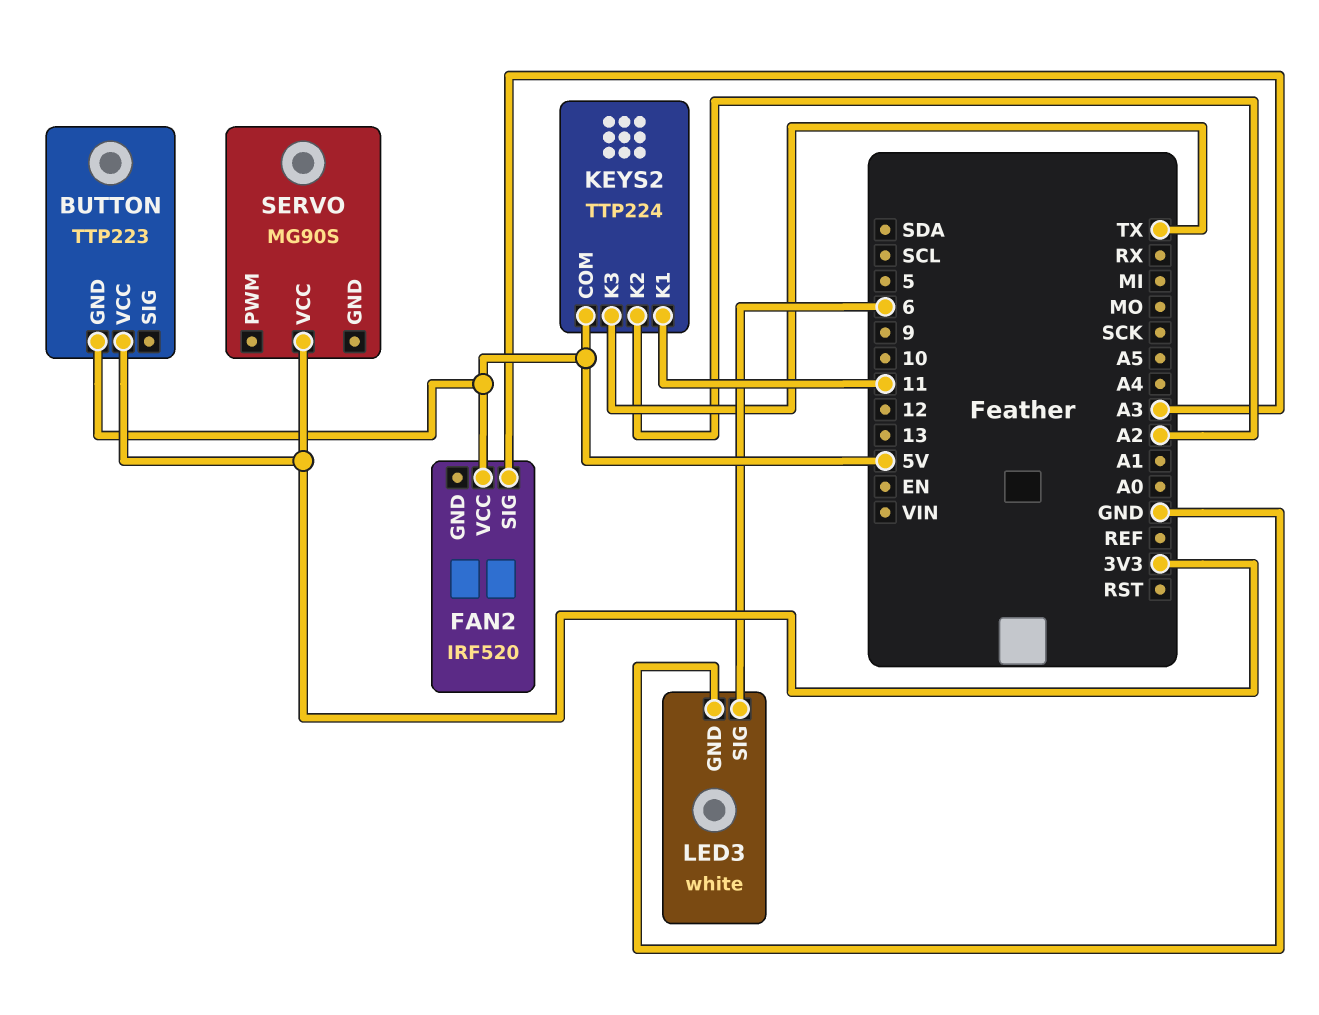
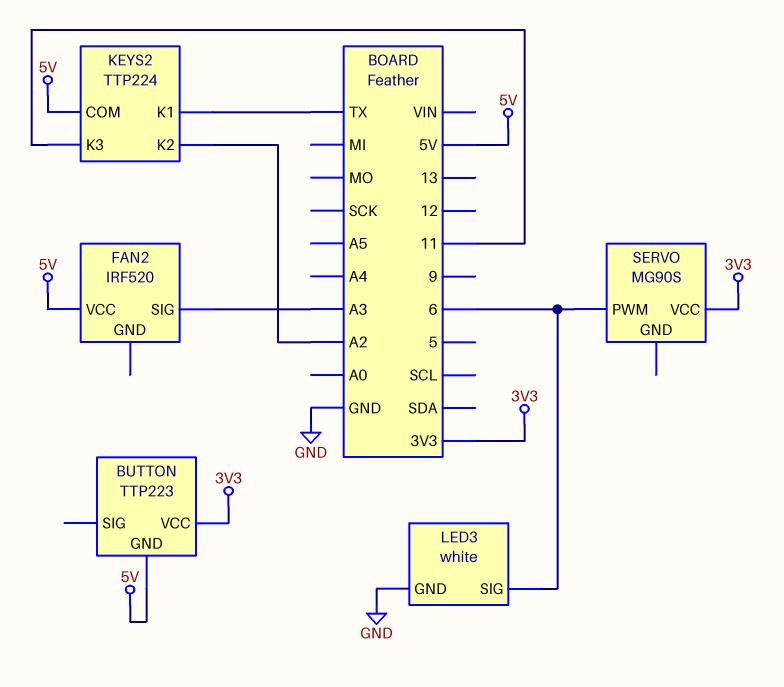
KEYS2 pin K1: 11 -> TX
KEYS2 pin K3: TX -> 11
SERVO pin PWM: none -> 6

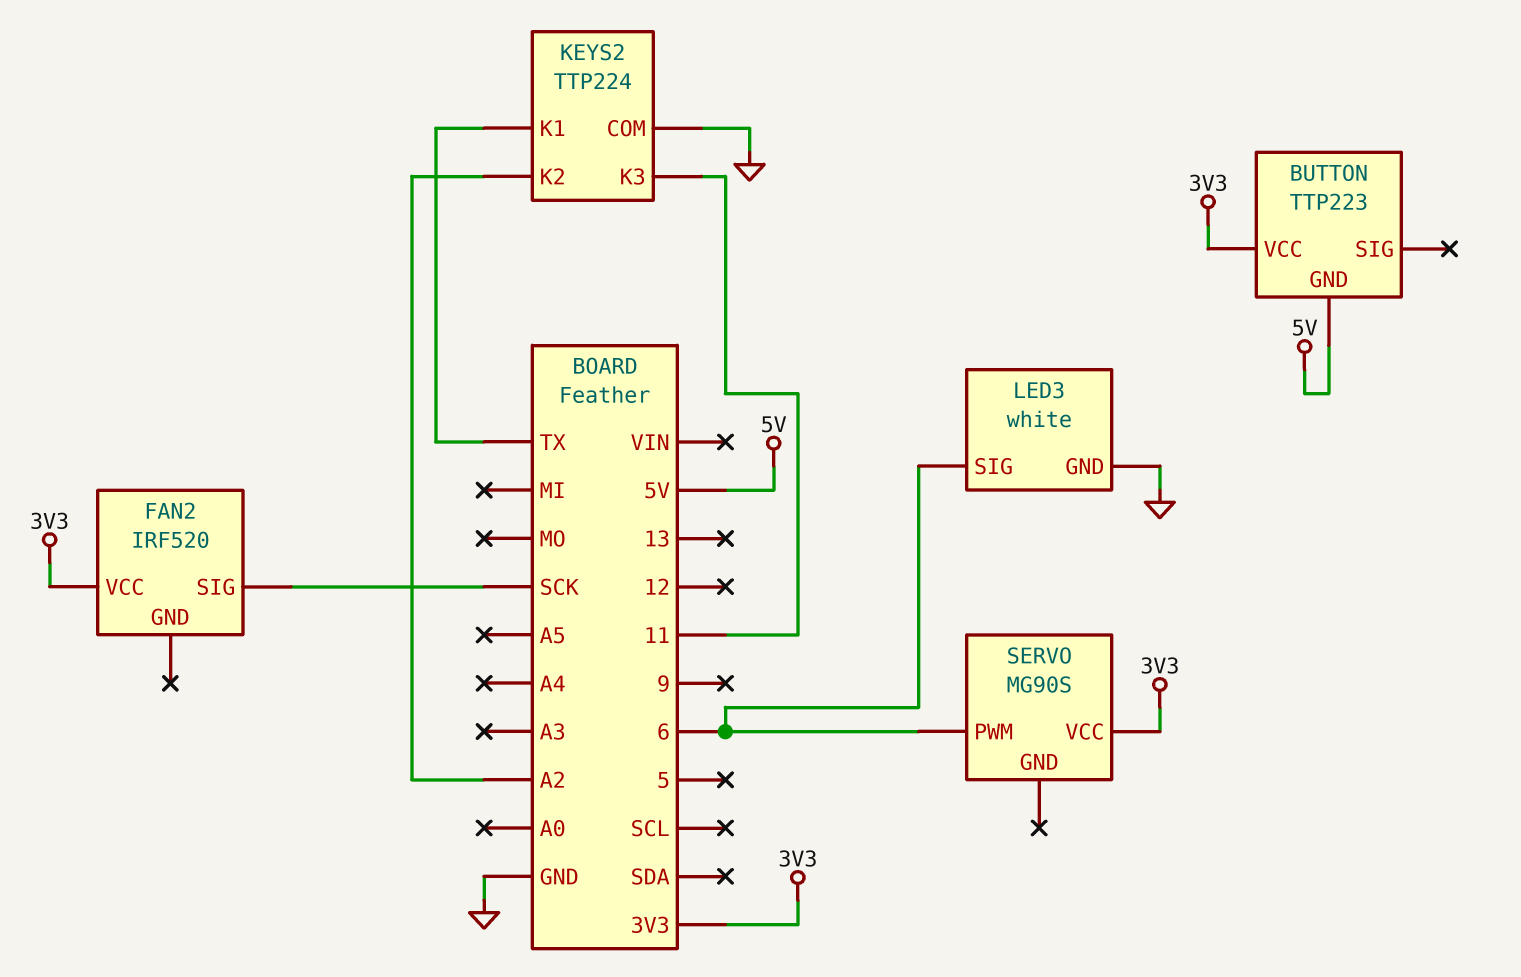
FAN2 pin SIG: A3 -> SCK
FAN2 pin VCC: 5V -> 3V3
KEYS2 pin COM: 5V -> GND

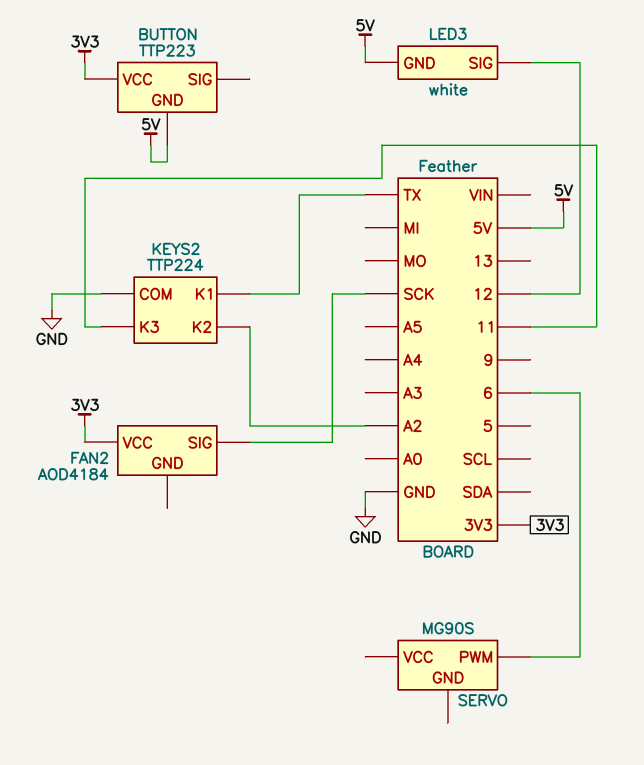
FAN2: IRF520 -> AOD4184
LED3 pin GND: GND -> 5V
LED3 pin SIG: 6 -> 12
SERVO pin VCC: 3V3 -> none

